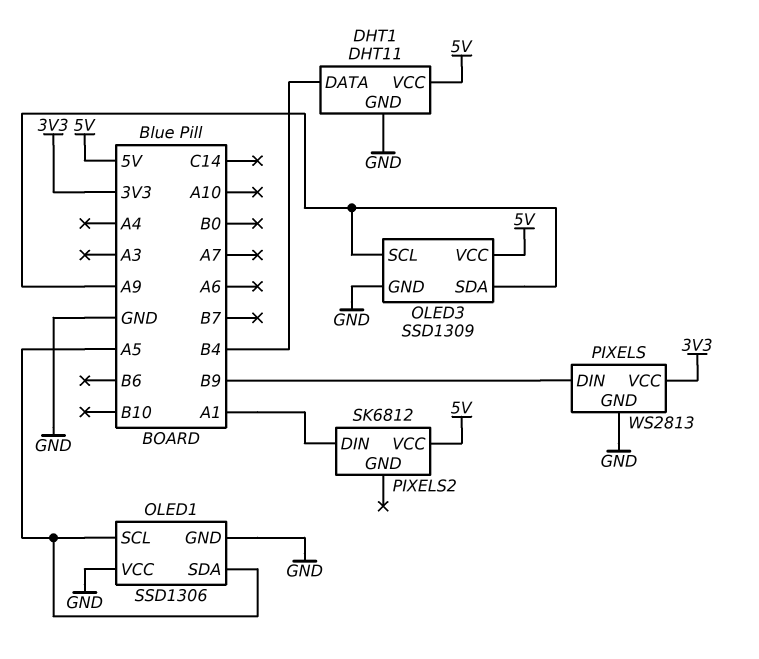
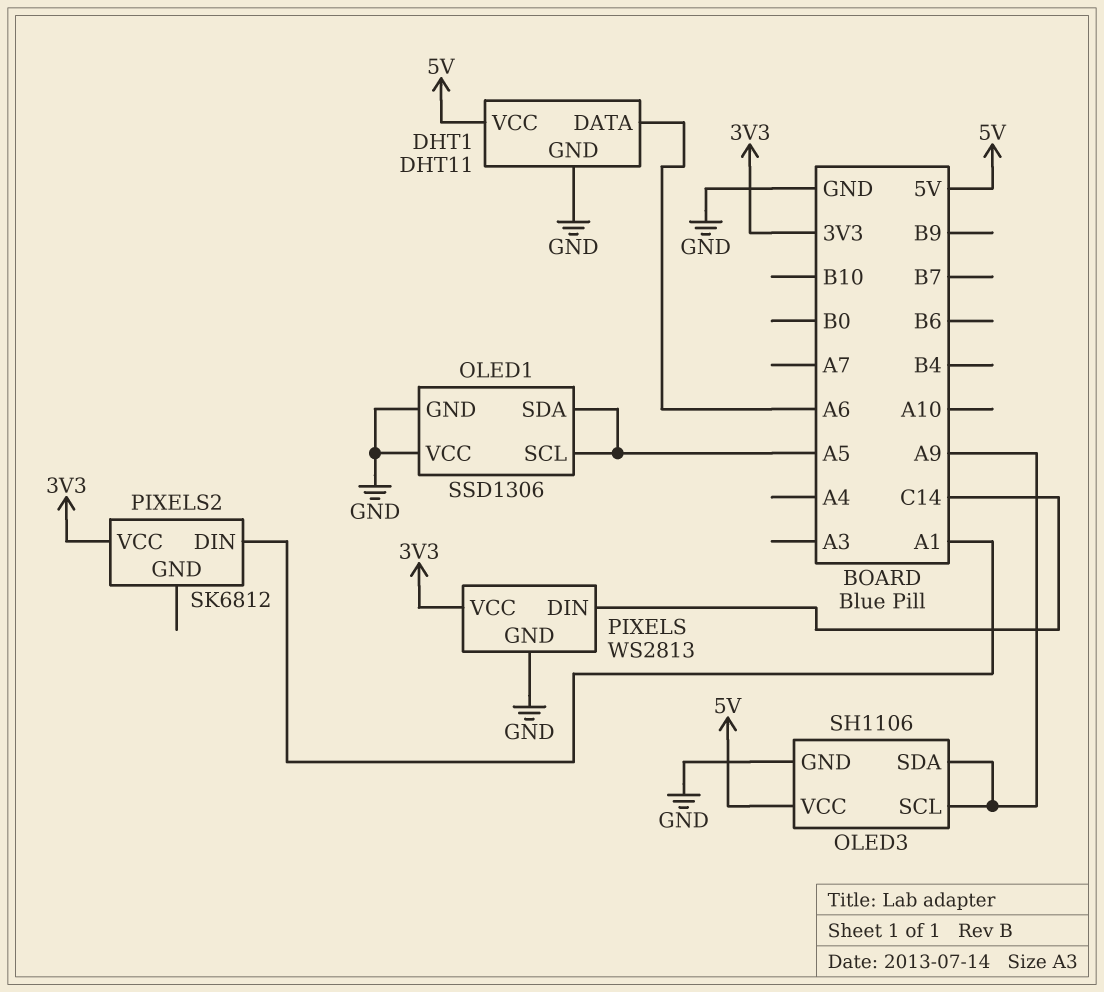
DHT1 pin DATA: B4 -> A6
OLED3: SSD1309 -> SH1106
PIXELS pin DIN: B9 -> C14
PIXELS2 pin VCC: 5V -> 3V3

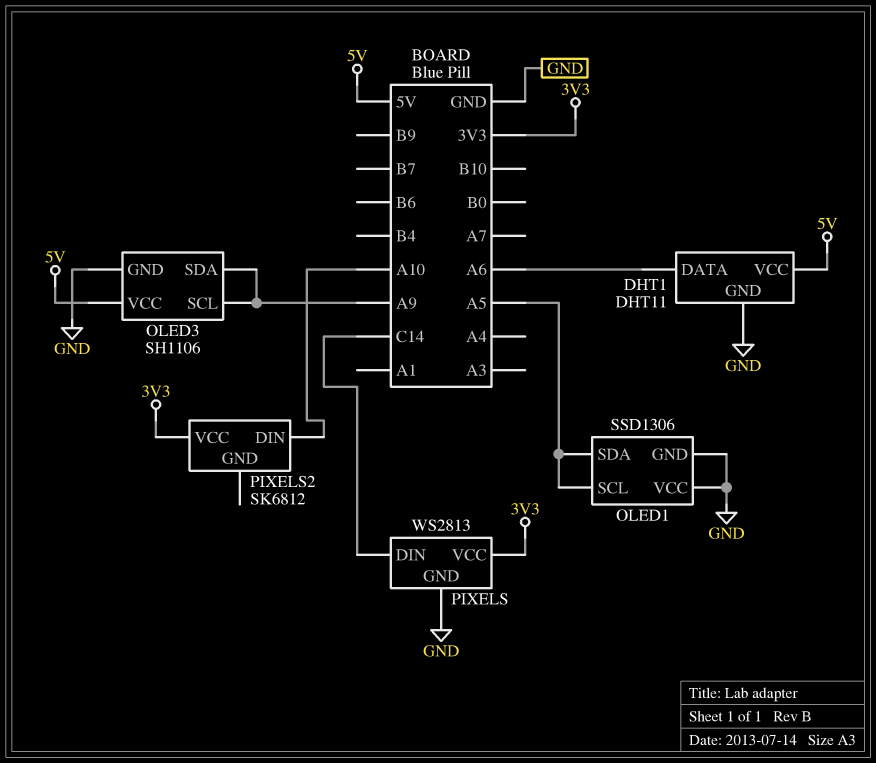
PIXELS2 pin DIN: A1 -> A10

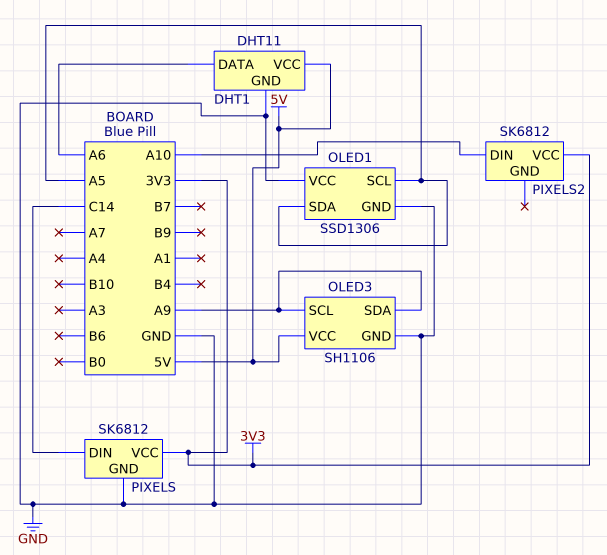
PIXELS: WS2813 -> SK6812

